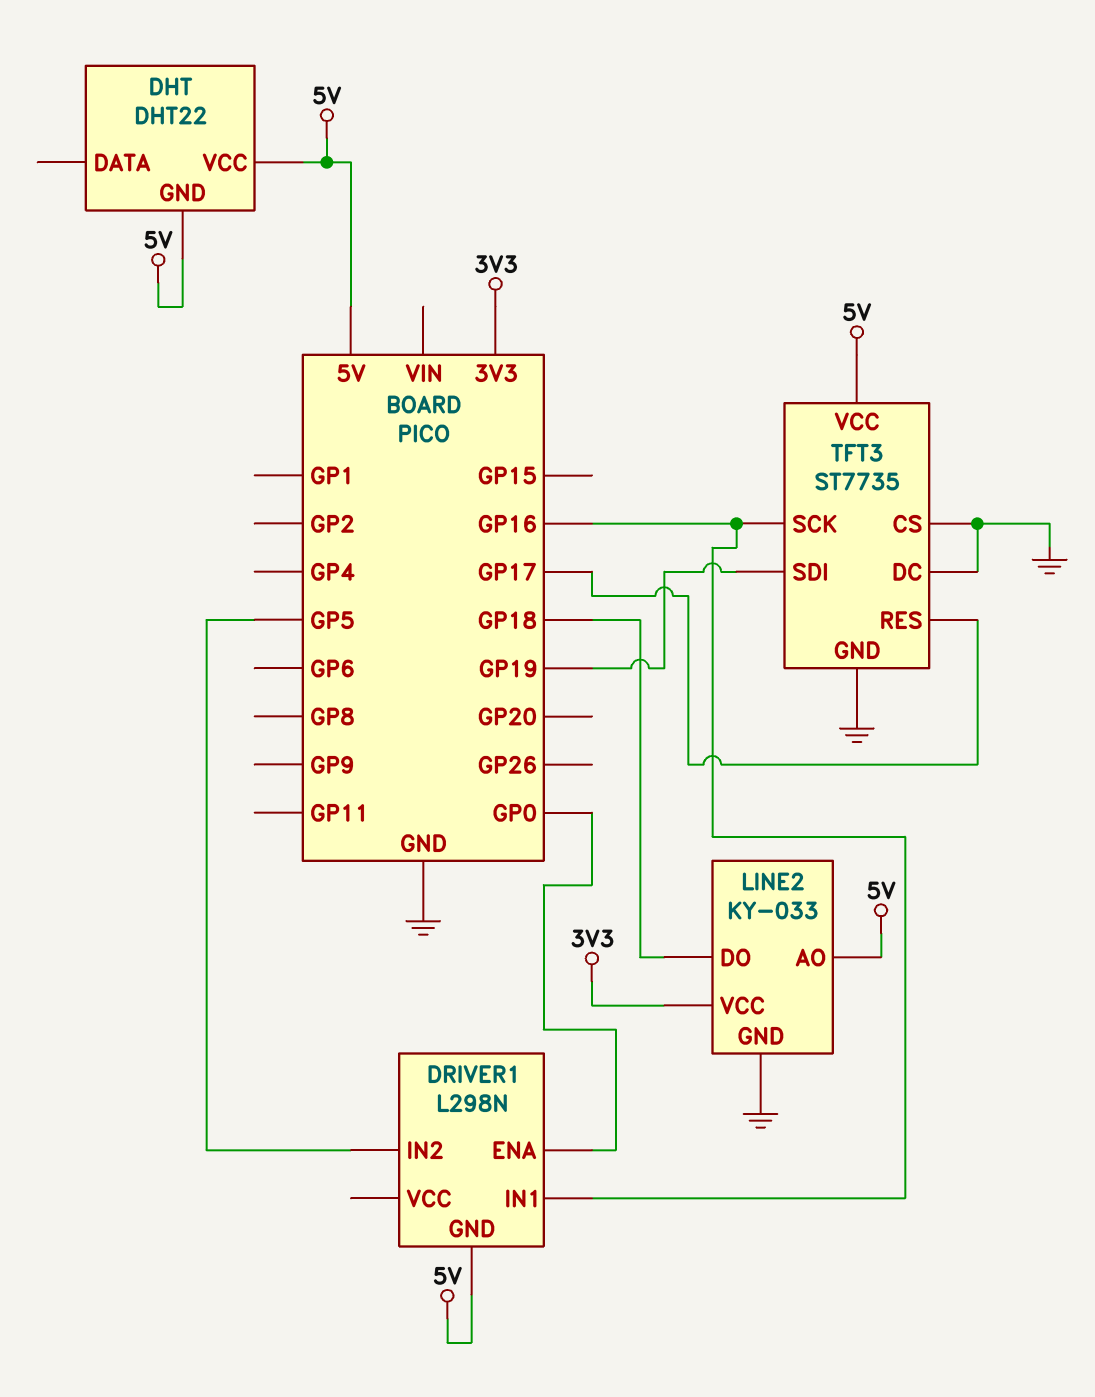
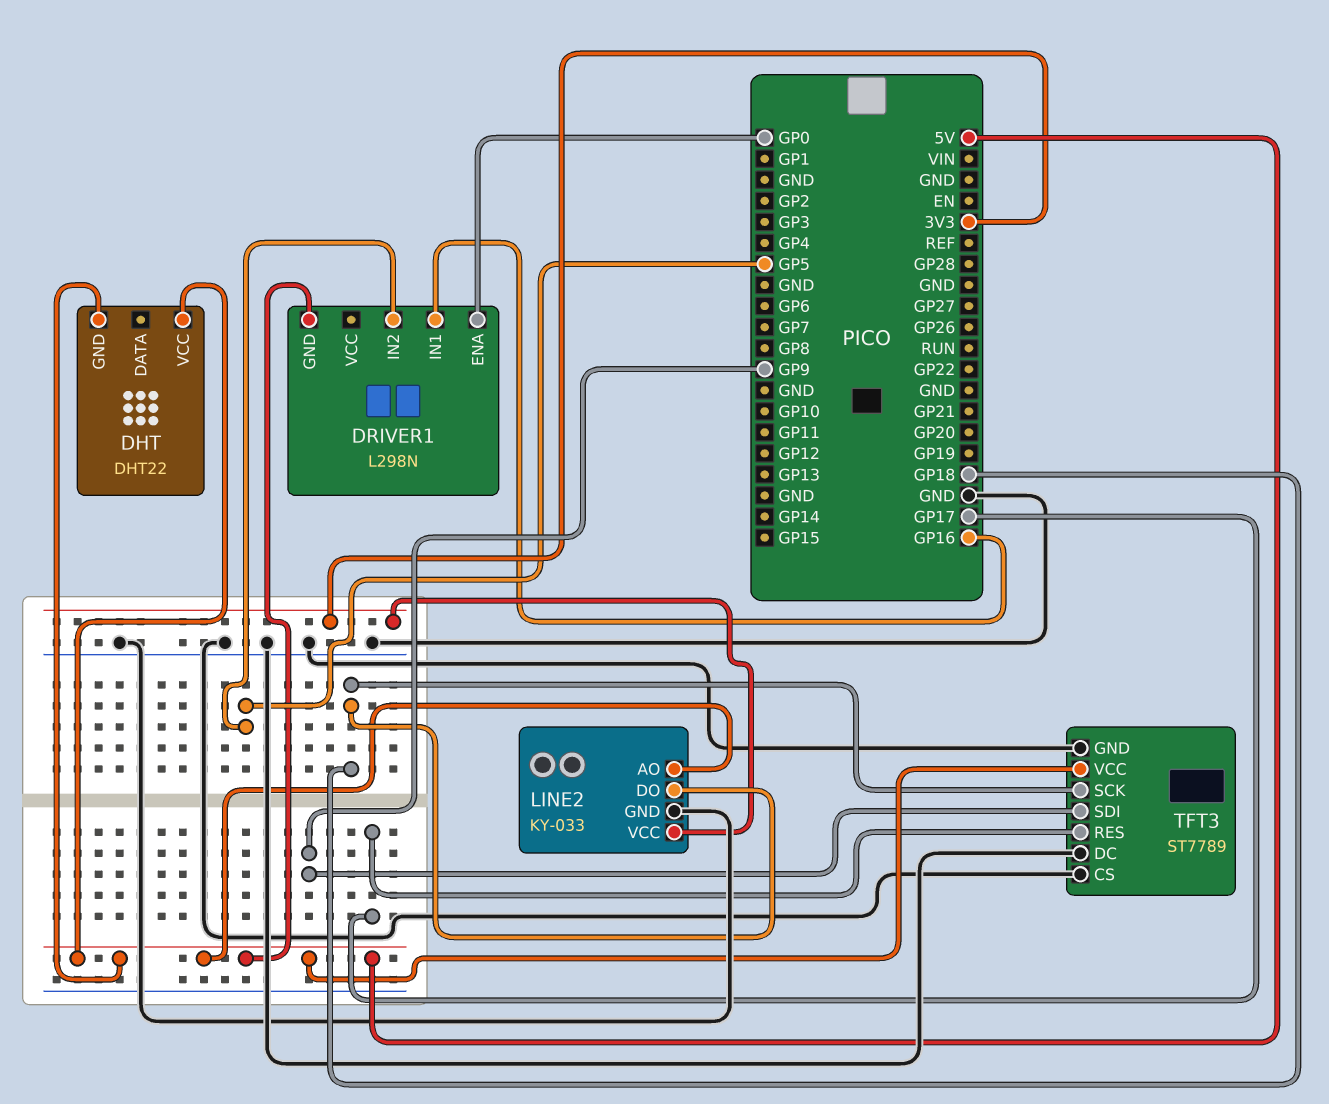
TFT3: ST7735 -> ST7789
TFT3 pin SCK: GP16 -> GP18
TFT3 pin SDI: GP19 -> GP9

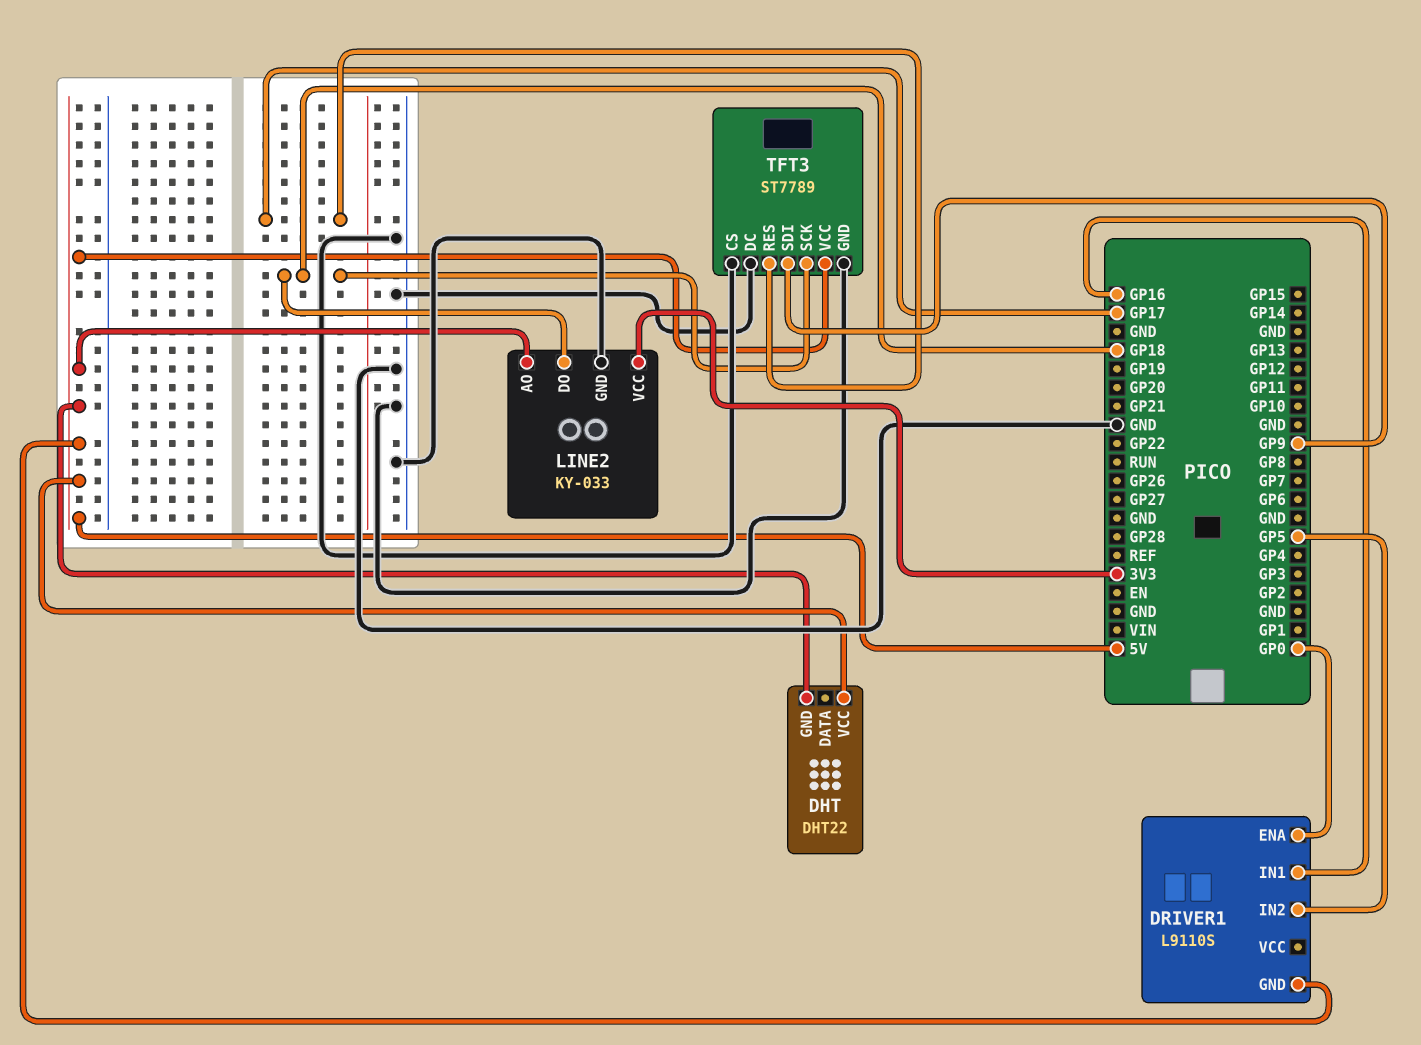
DRIVER1: L298N -> L9110S

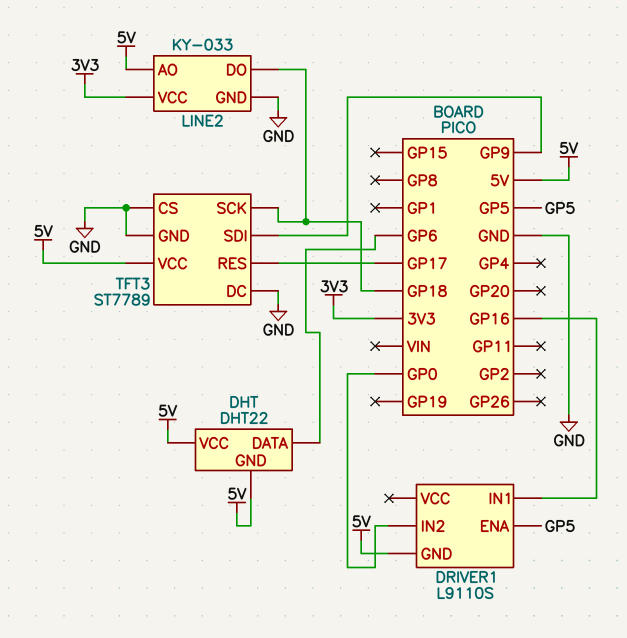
DHT pin DATA: none -> GP6
DRIVER1 pin ENA: GP0 -> GP5
DRIVER1 pin IN2: GP5 -> GP0

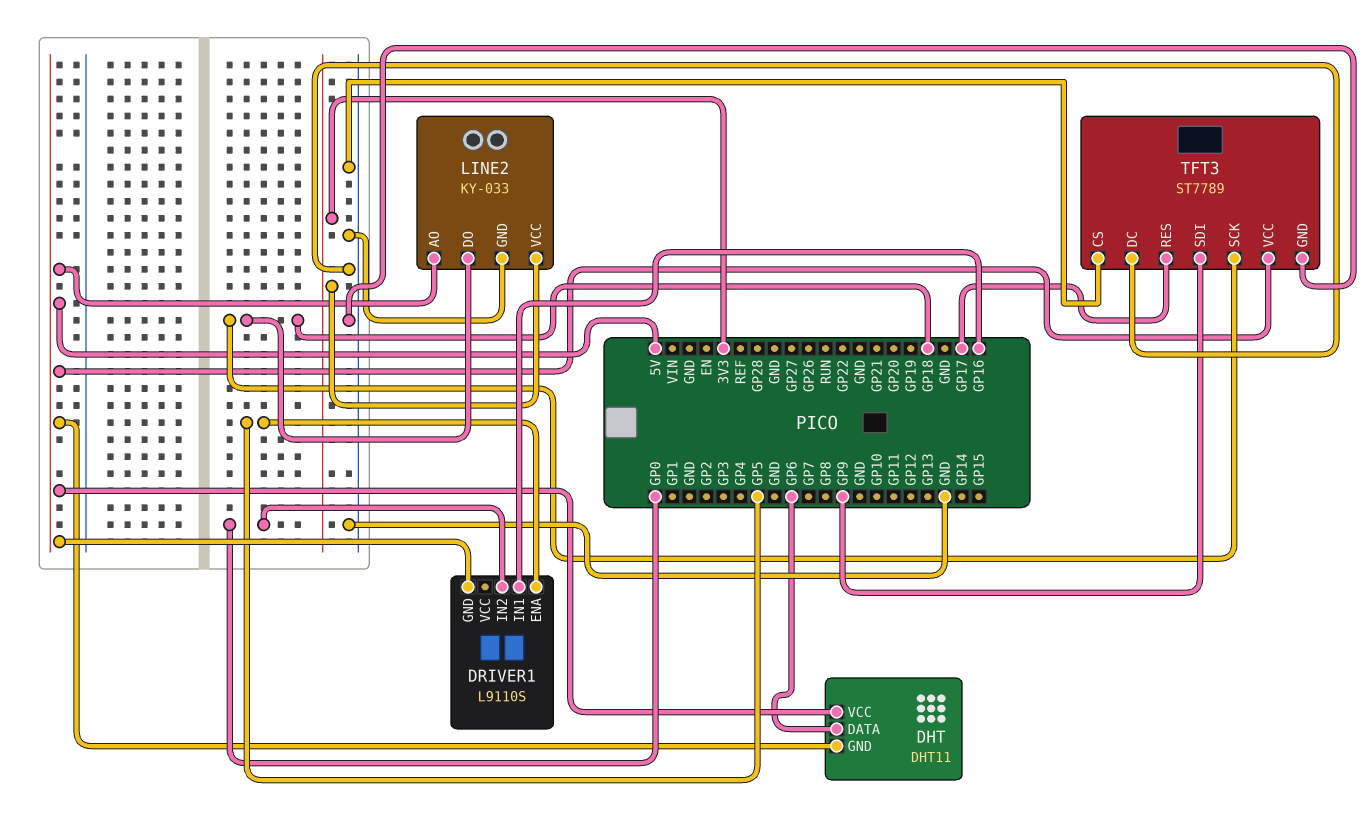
DHT: DHT22 -> DHT11

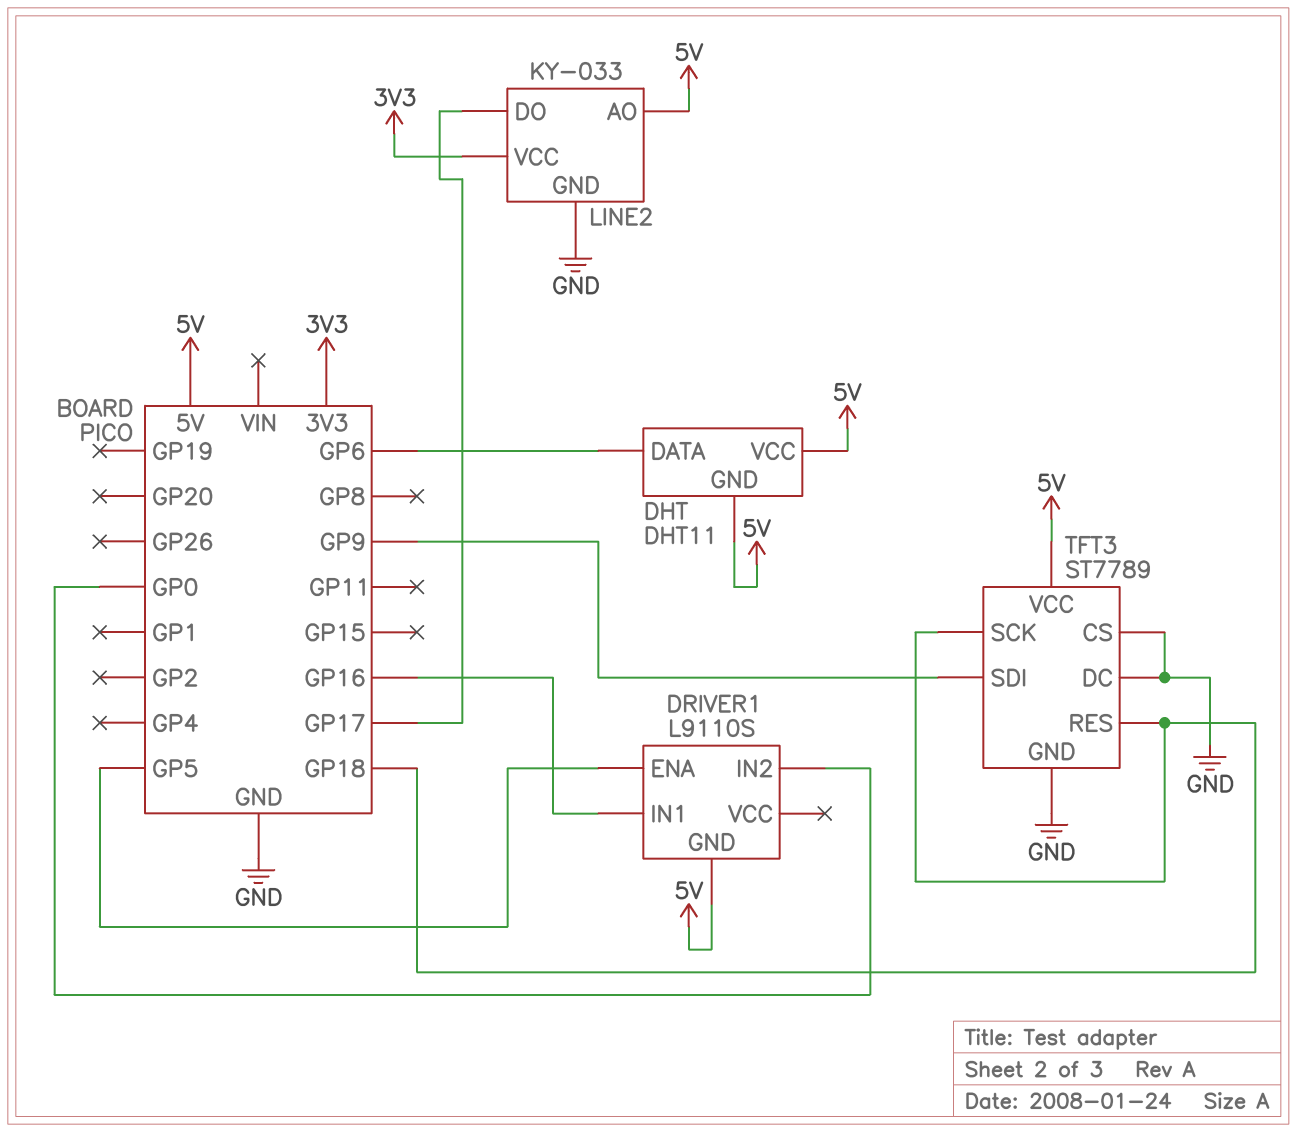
LINE2 pin DO: GP18 -> GP17
TFT3 pin RES: GP17 -> GP18

